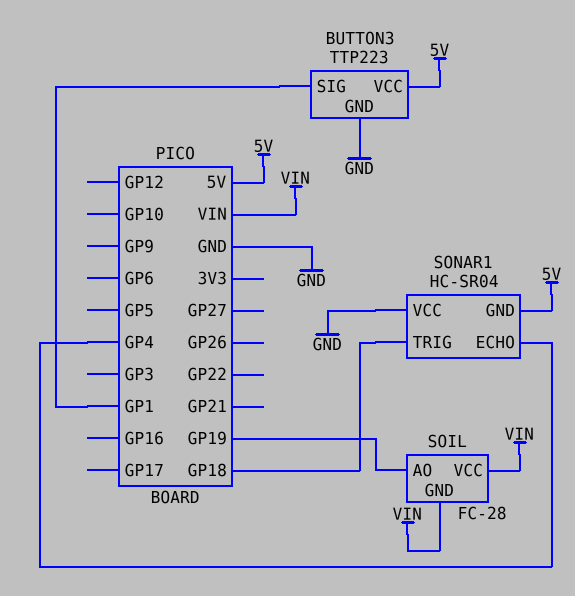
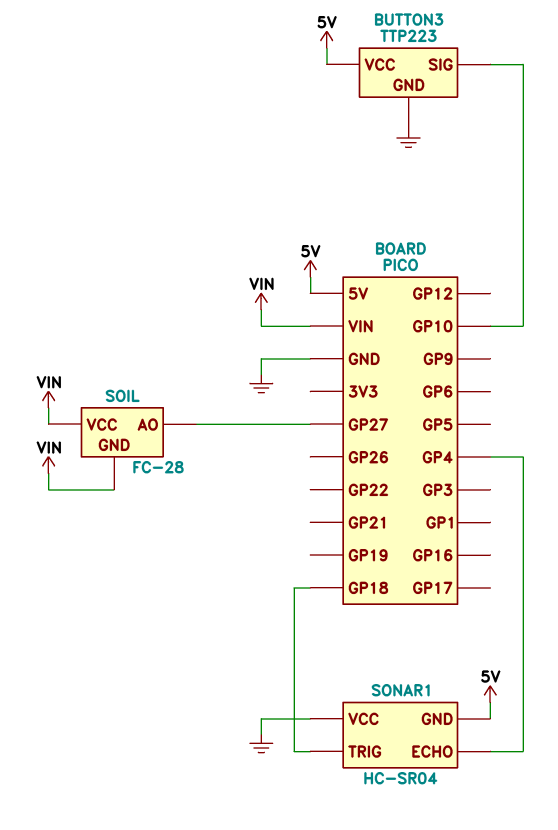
BUTTON3 pin SIG: GP1 -> GP10
SOIL pin AO: GP19 -> GP27

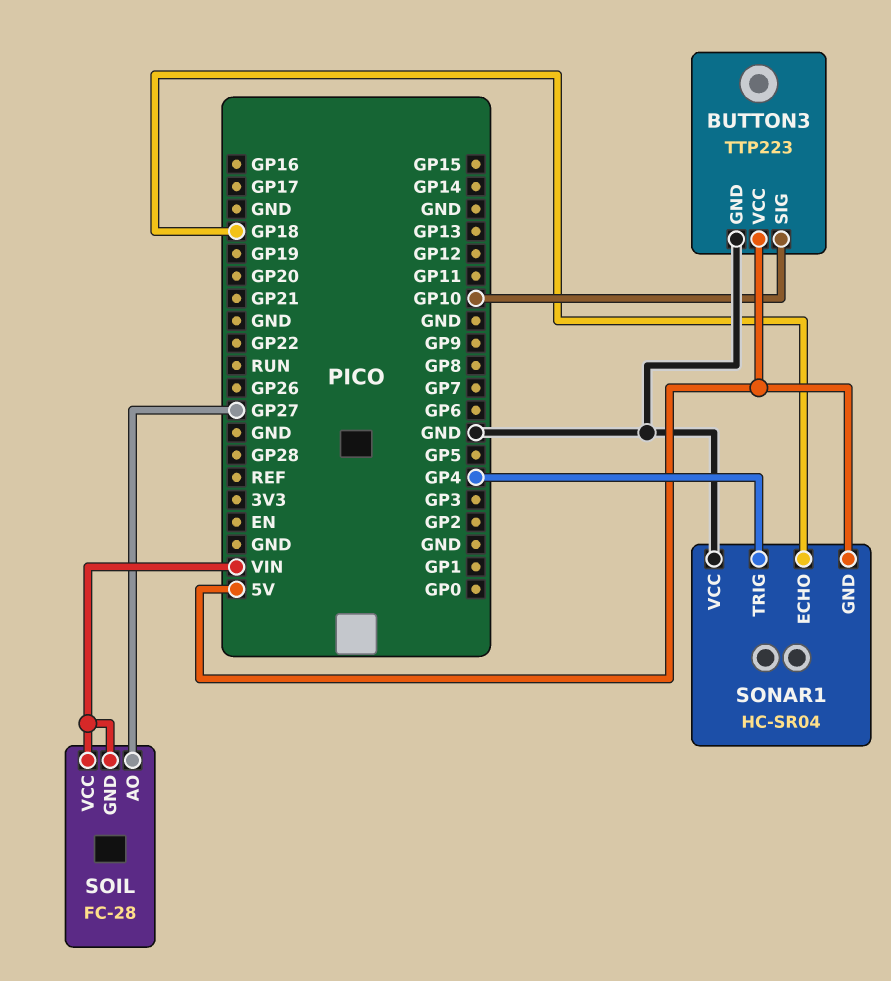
SONAR1 pin ECHO: GP4 -> GP18
SONAR1 pin TRIG: GP18 -> GP4

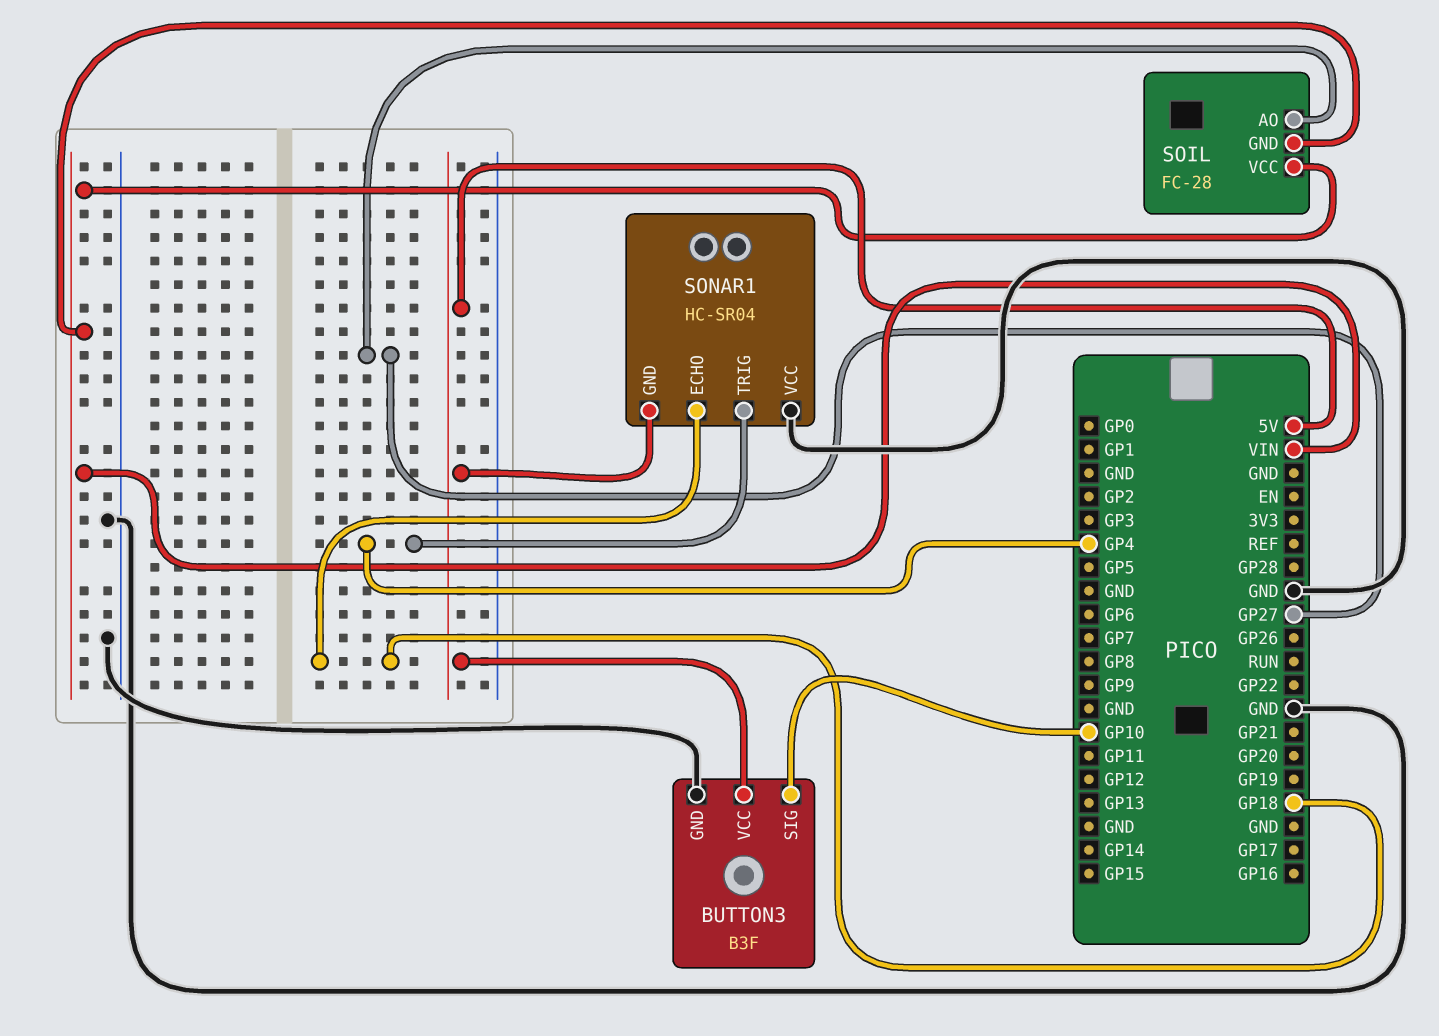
BUTTON3: TTP223 -> B3F

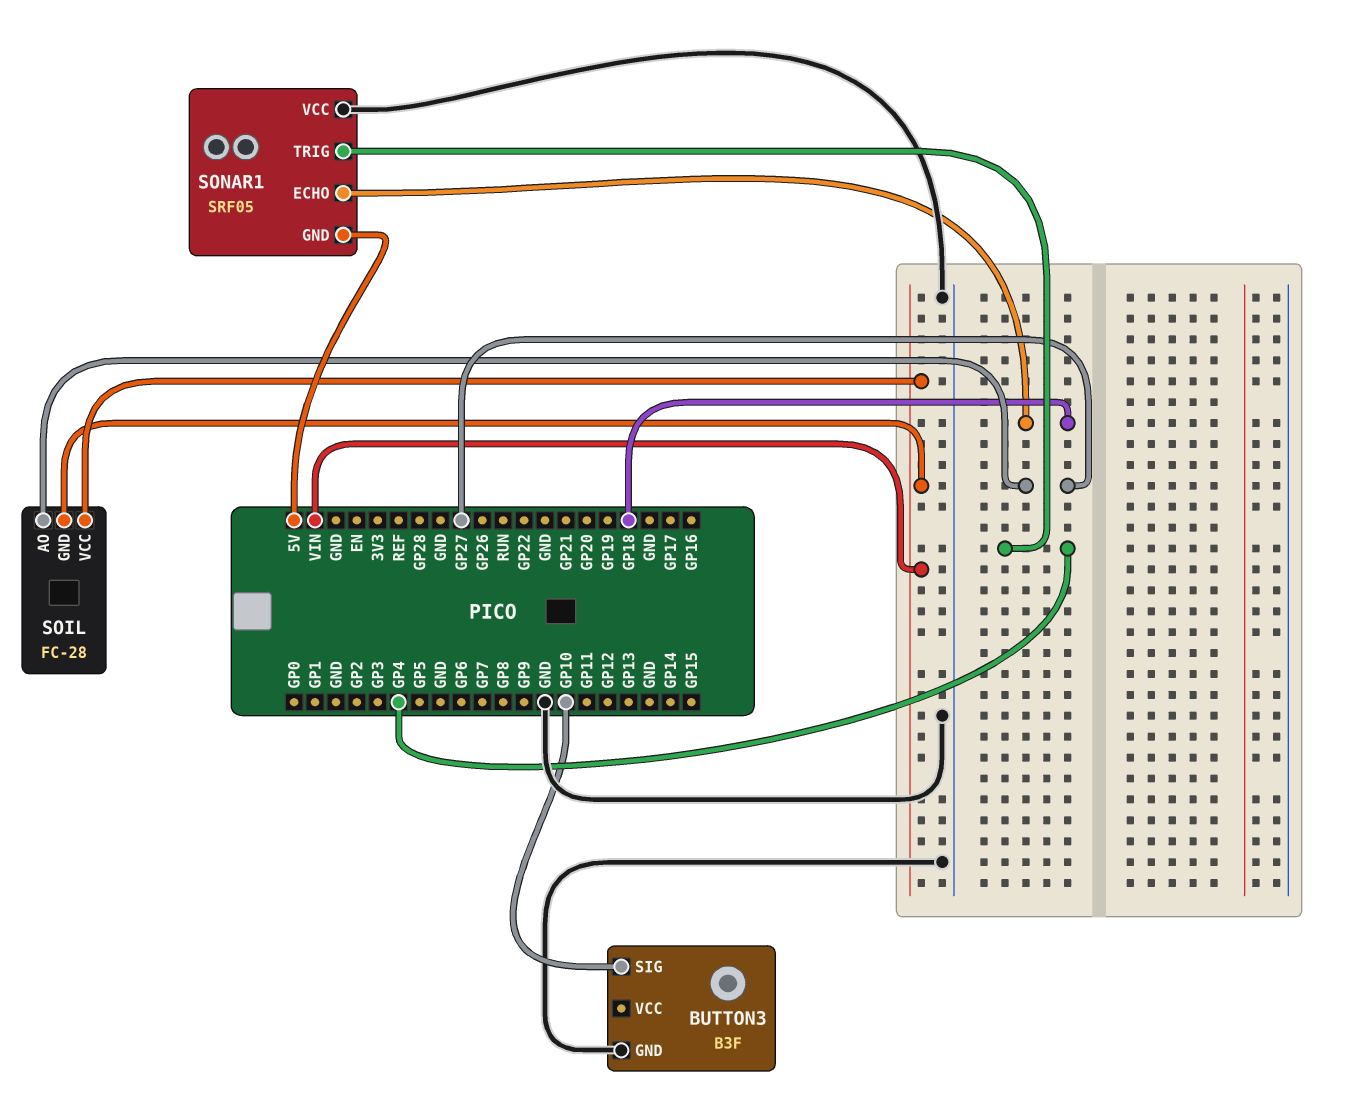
BUTTON3 pin VCC: 5V -> none
SONAR1: HC-SR04 -> SRF05

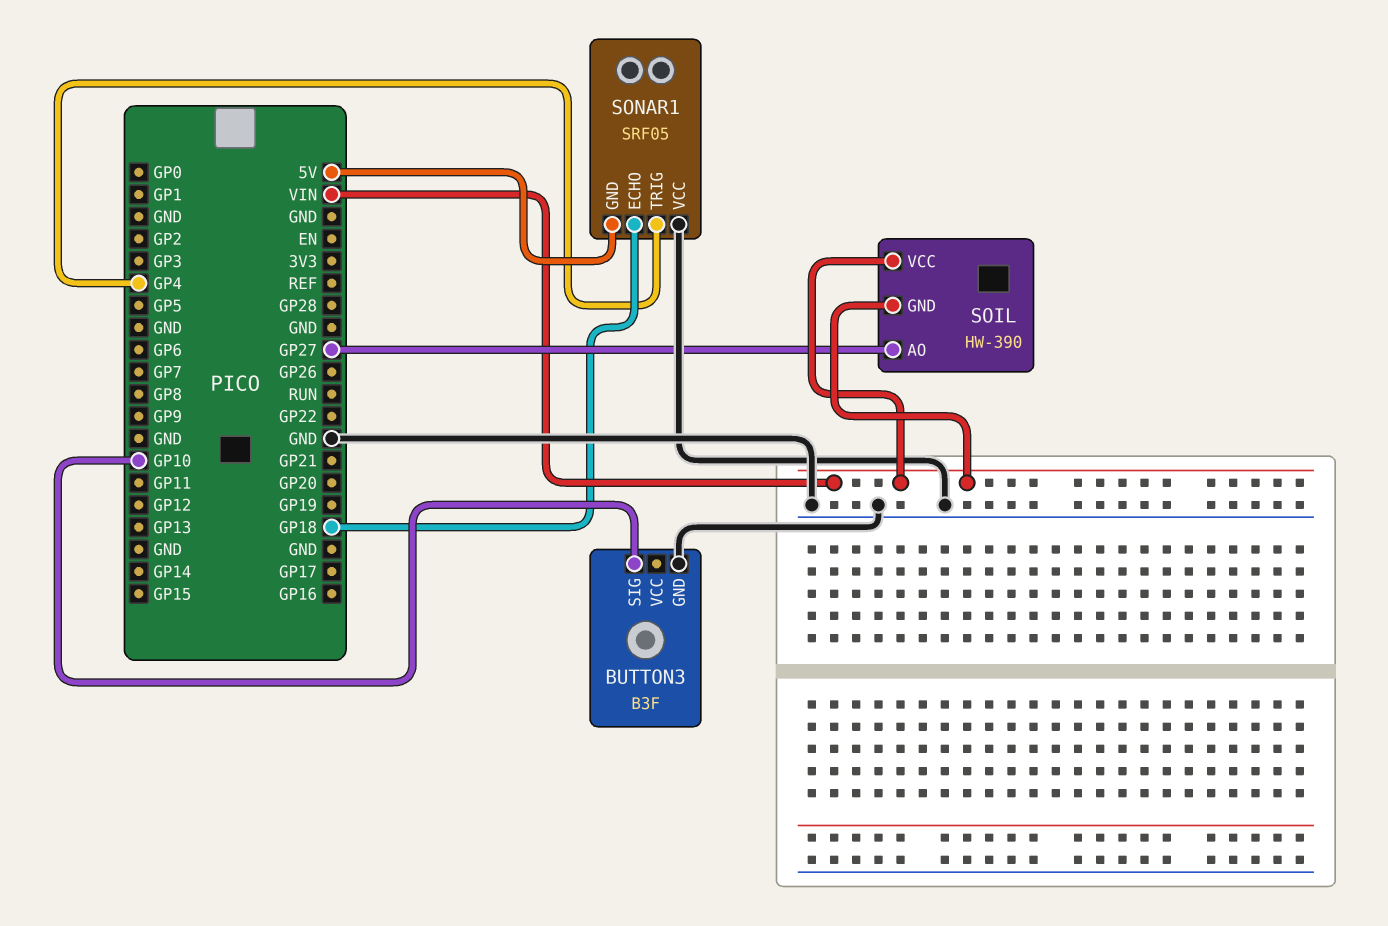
SOIL: FC-28 -> HW-390

